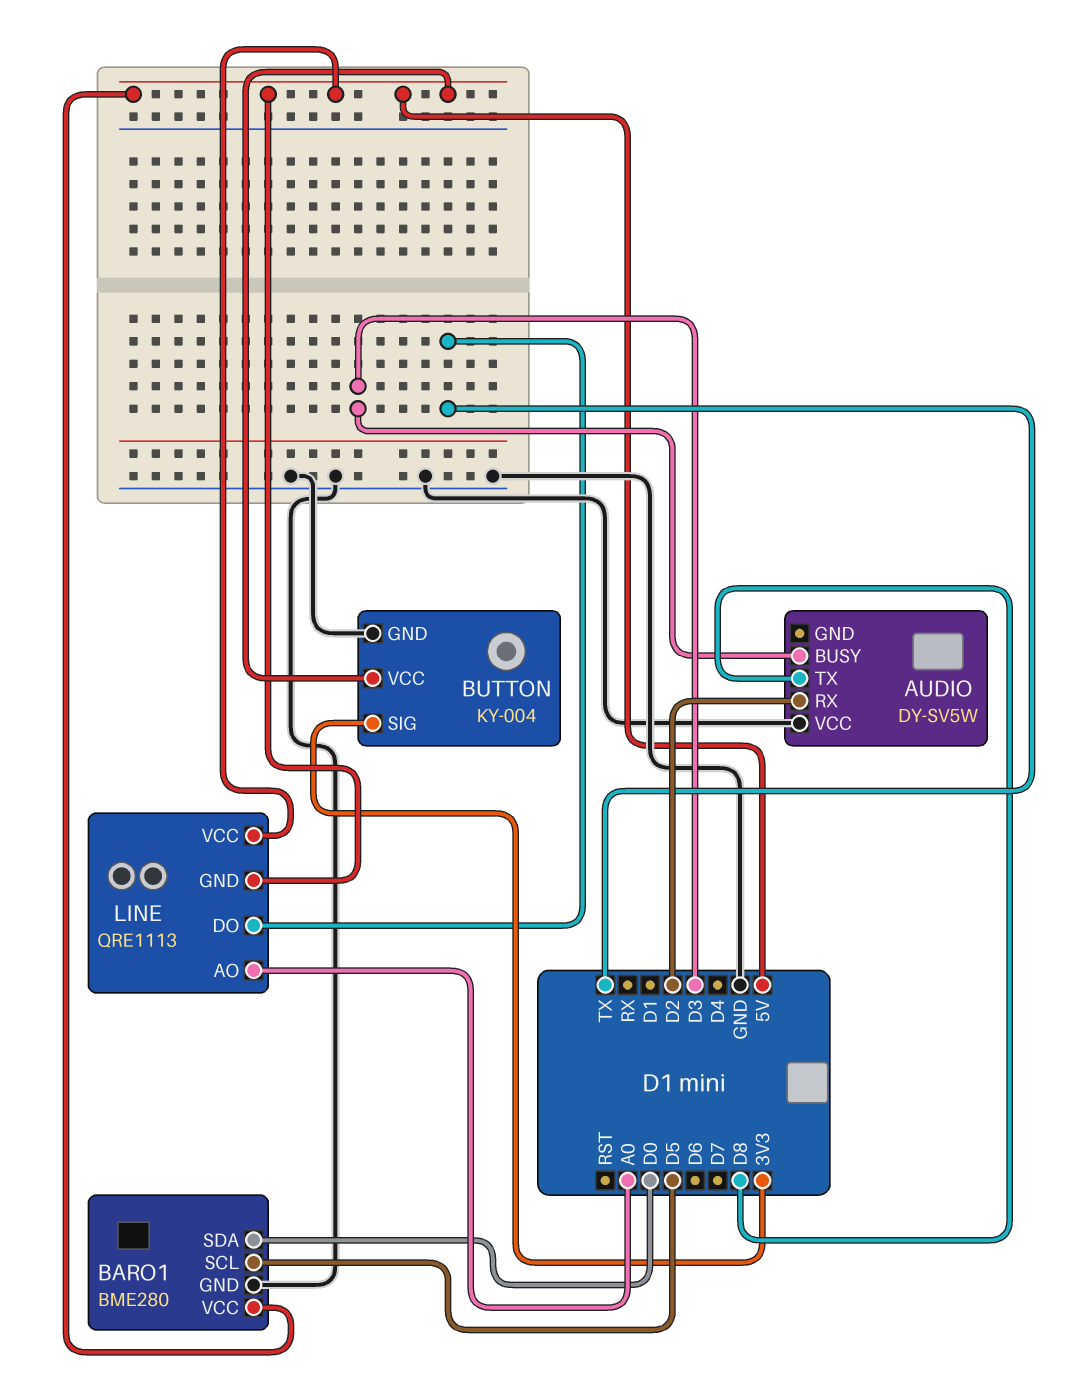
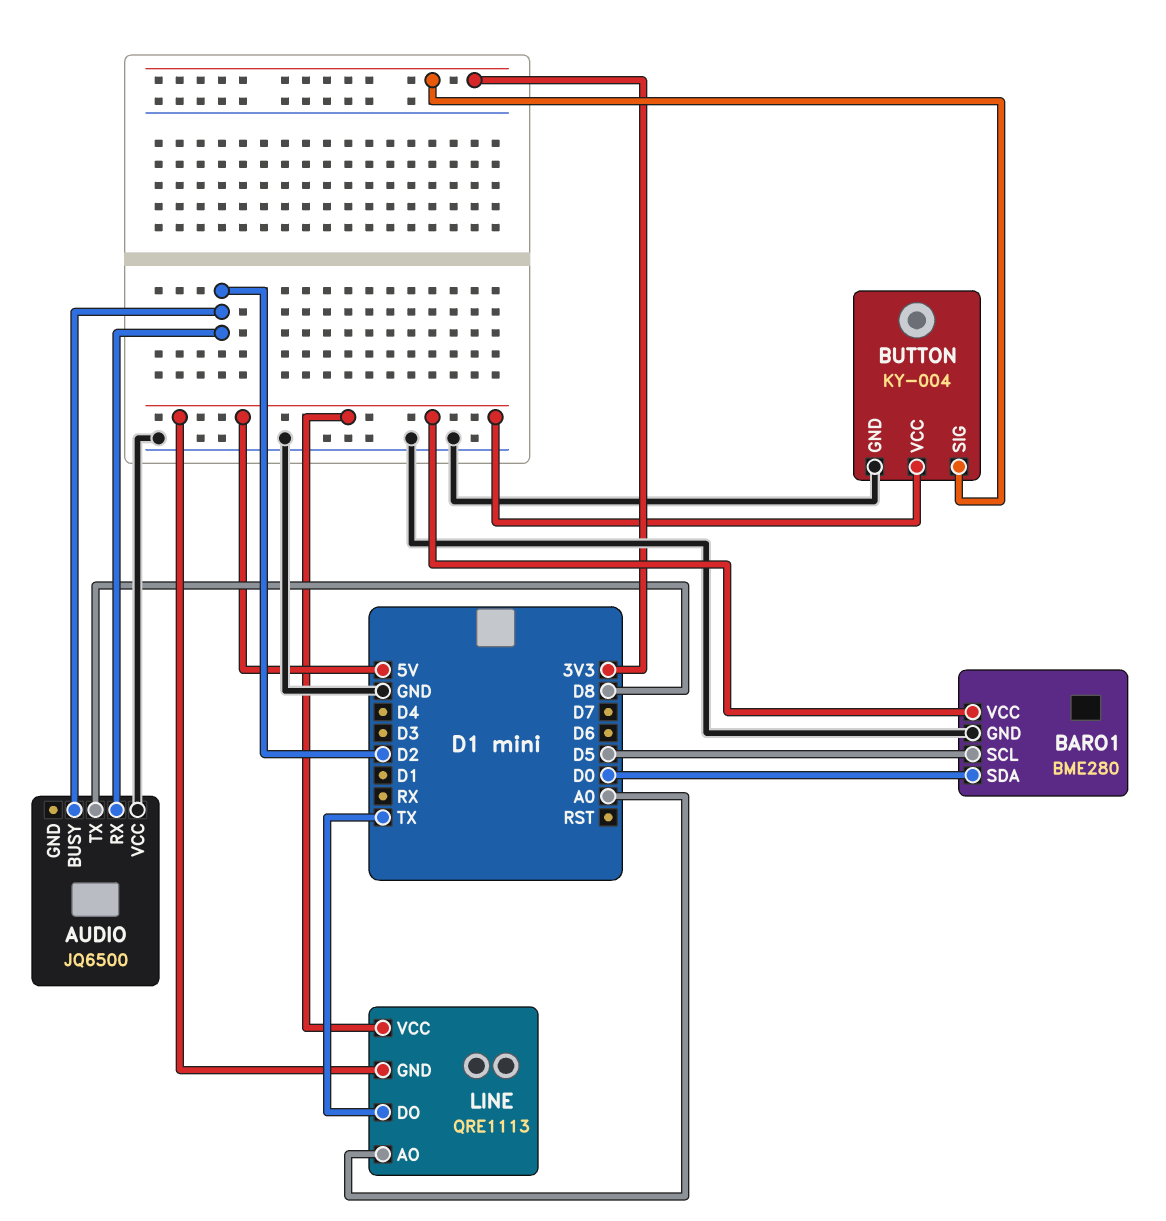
AUDIO: DY-SV5W -> JQ6500
AUDIO pin BUSY: D3 -> D2

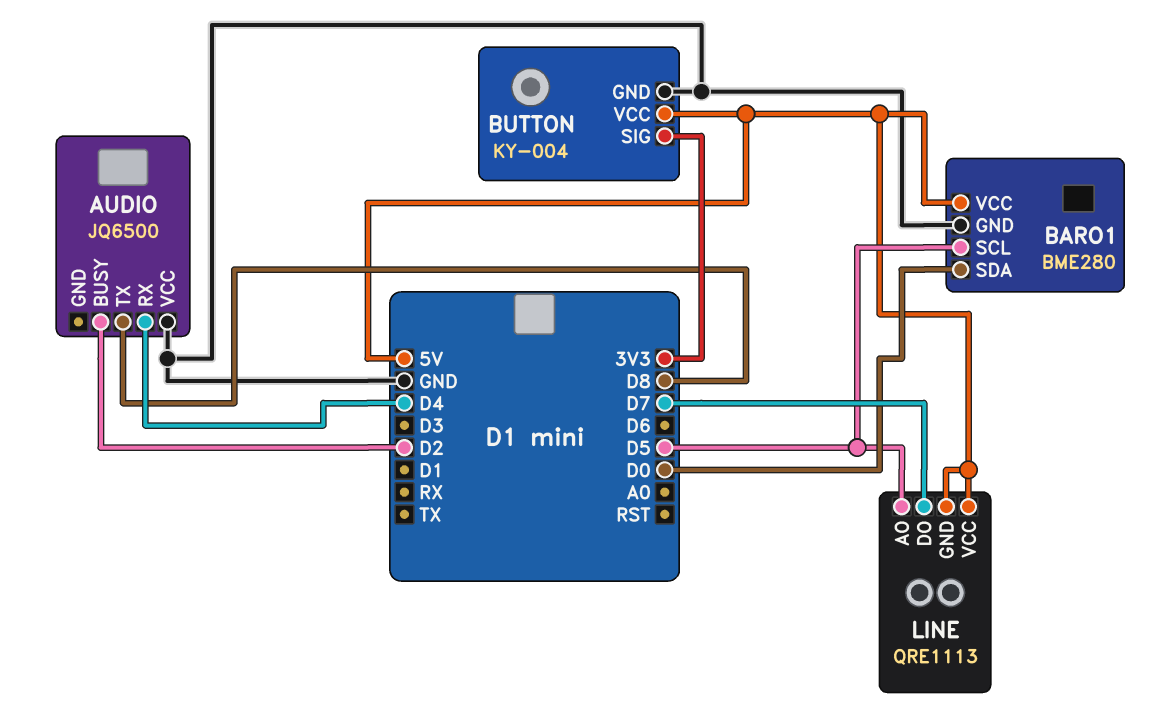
AUDIO pin RX: D2 -> D4
LINE pin AO: A0 -> D5
LINE pin DO: TX -> D7

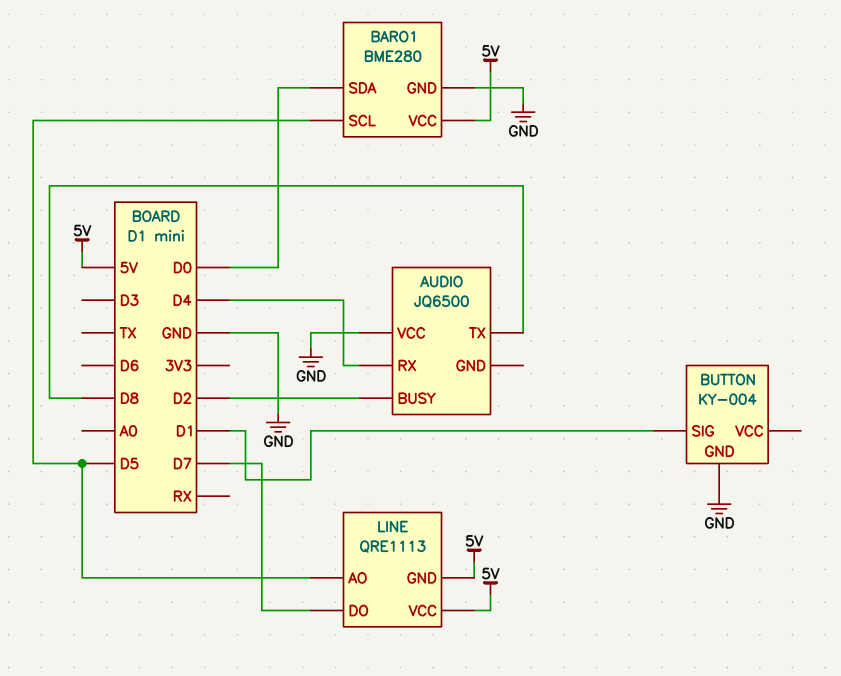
BUTTON pin SIG: 3V3 -> D1
BUTTON pin VCC: 5V -> none

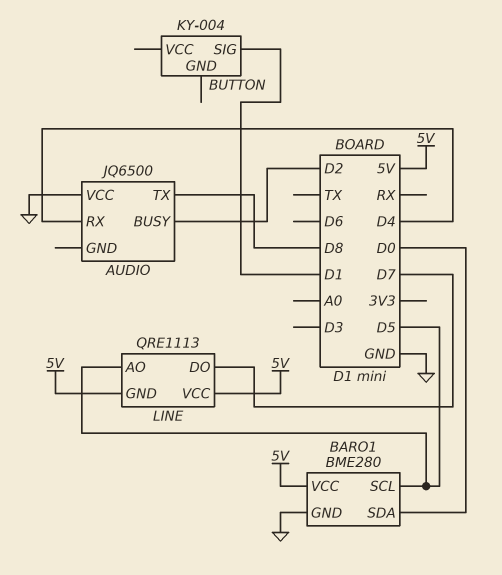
BUTTON pin GND: GND -> none

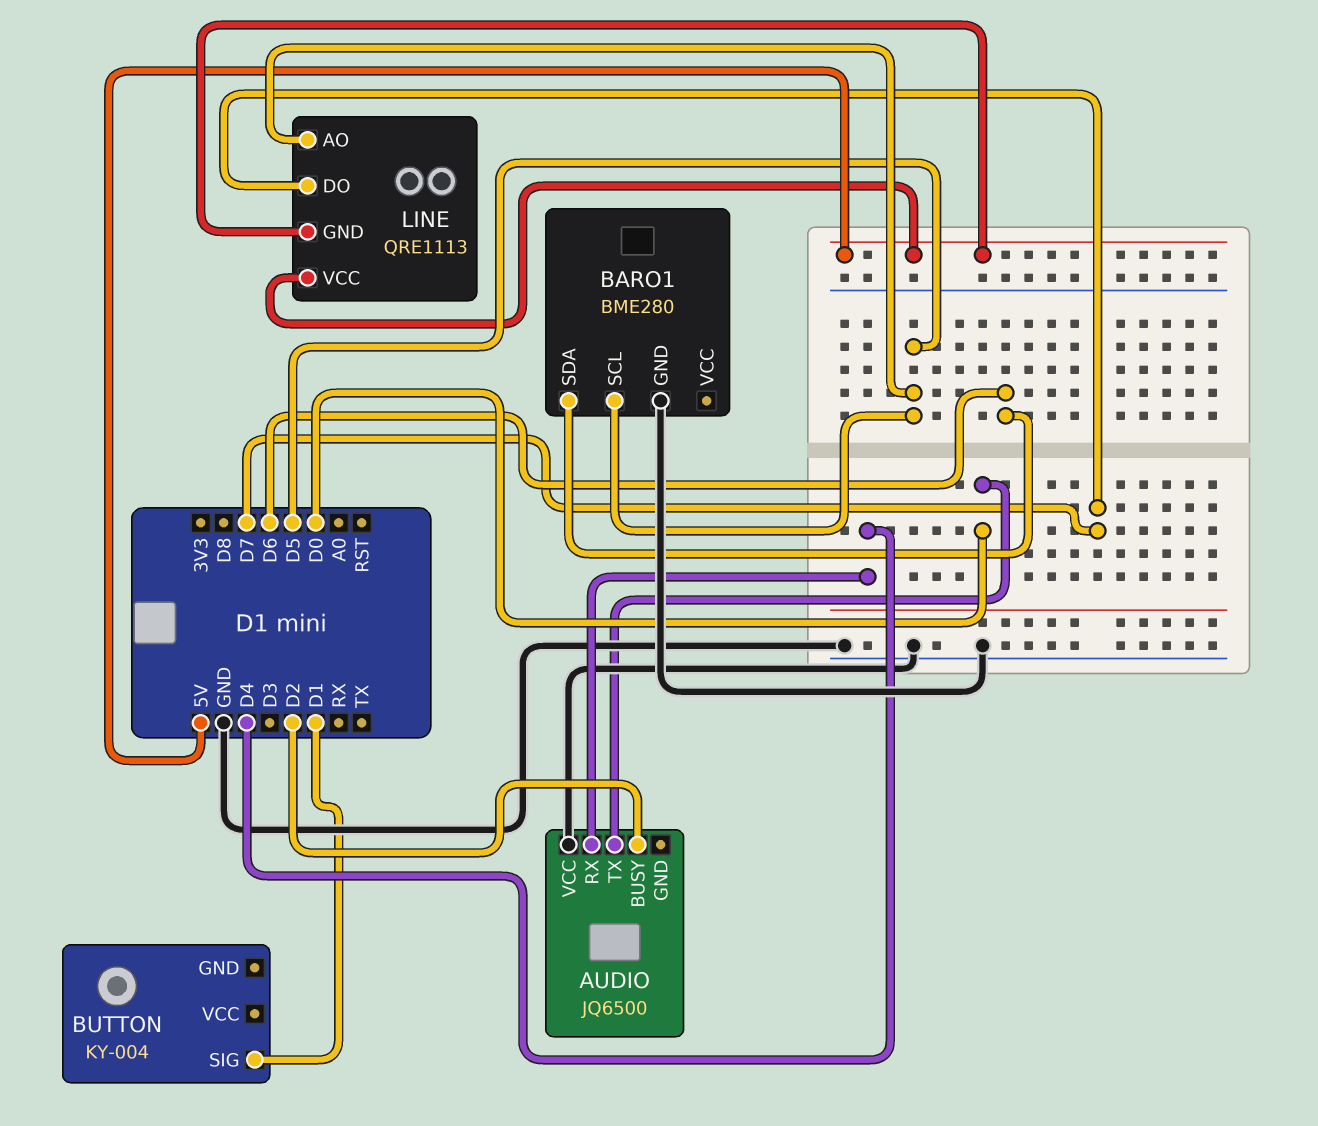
AUDIO pin TX: D8 -> D0
BARO1 pin SDA: D0 -> D6
BARO1 pin VCC: 5V -> none

